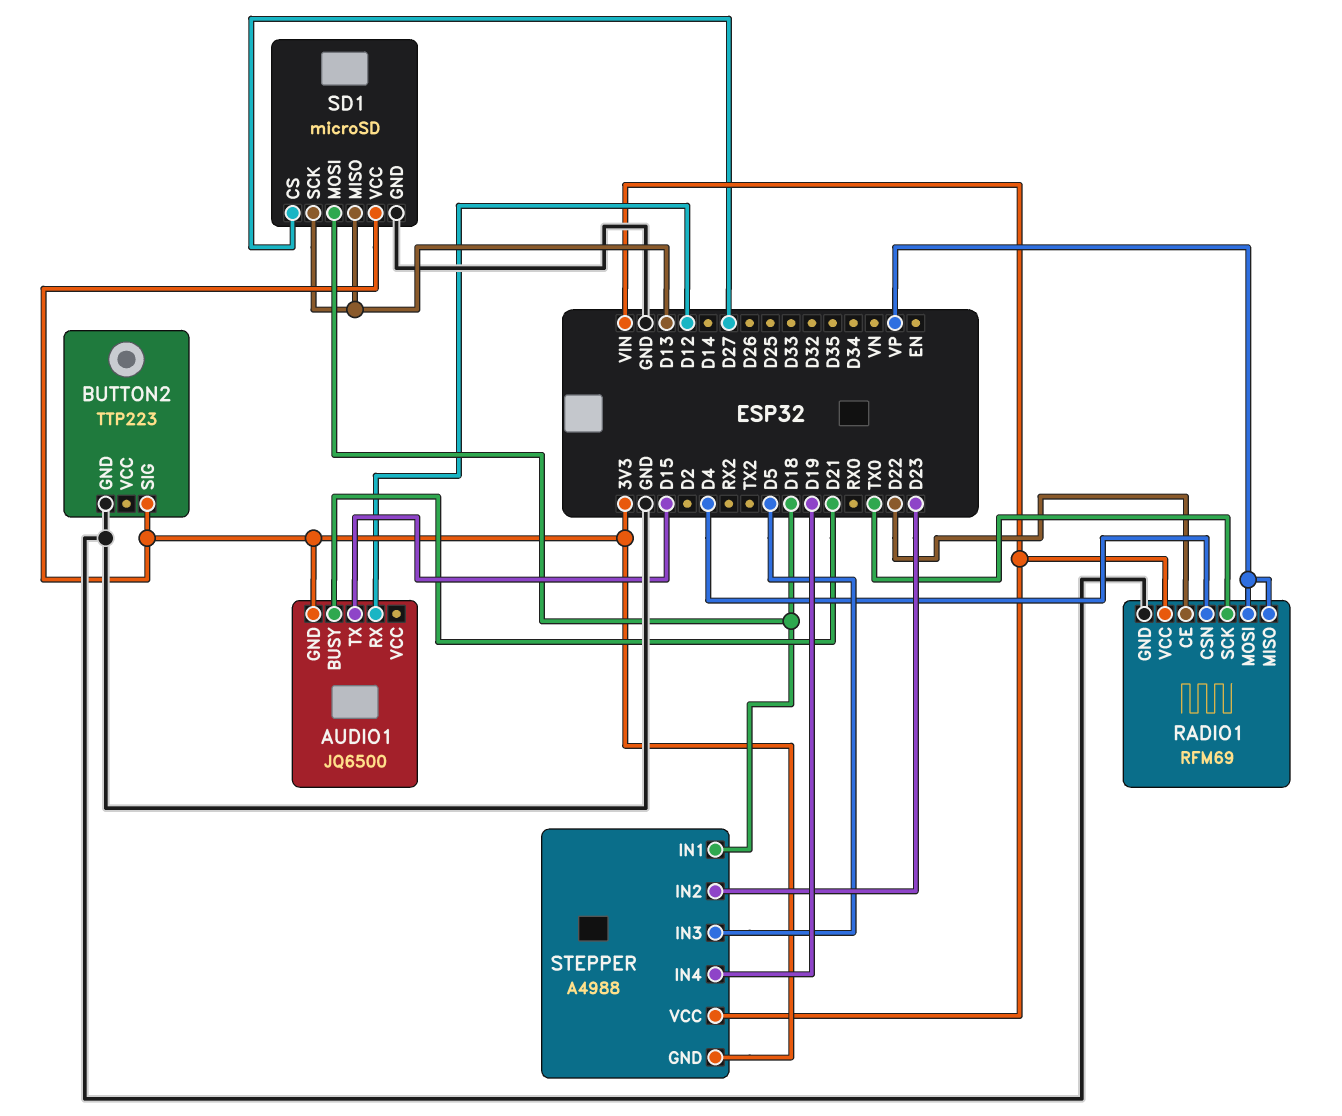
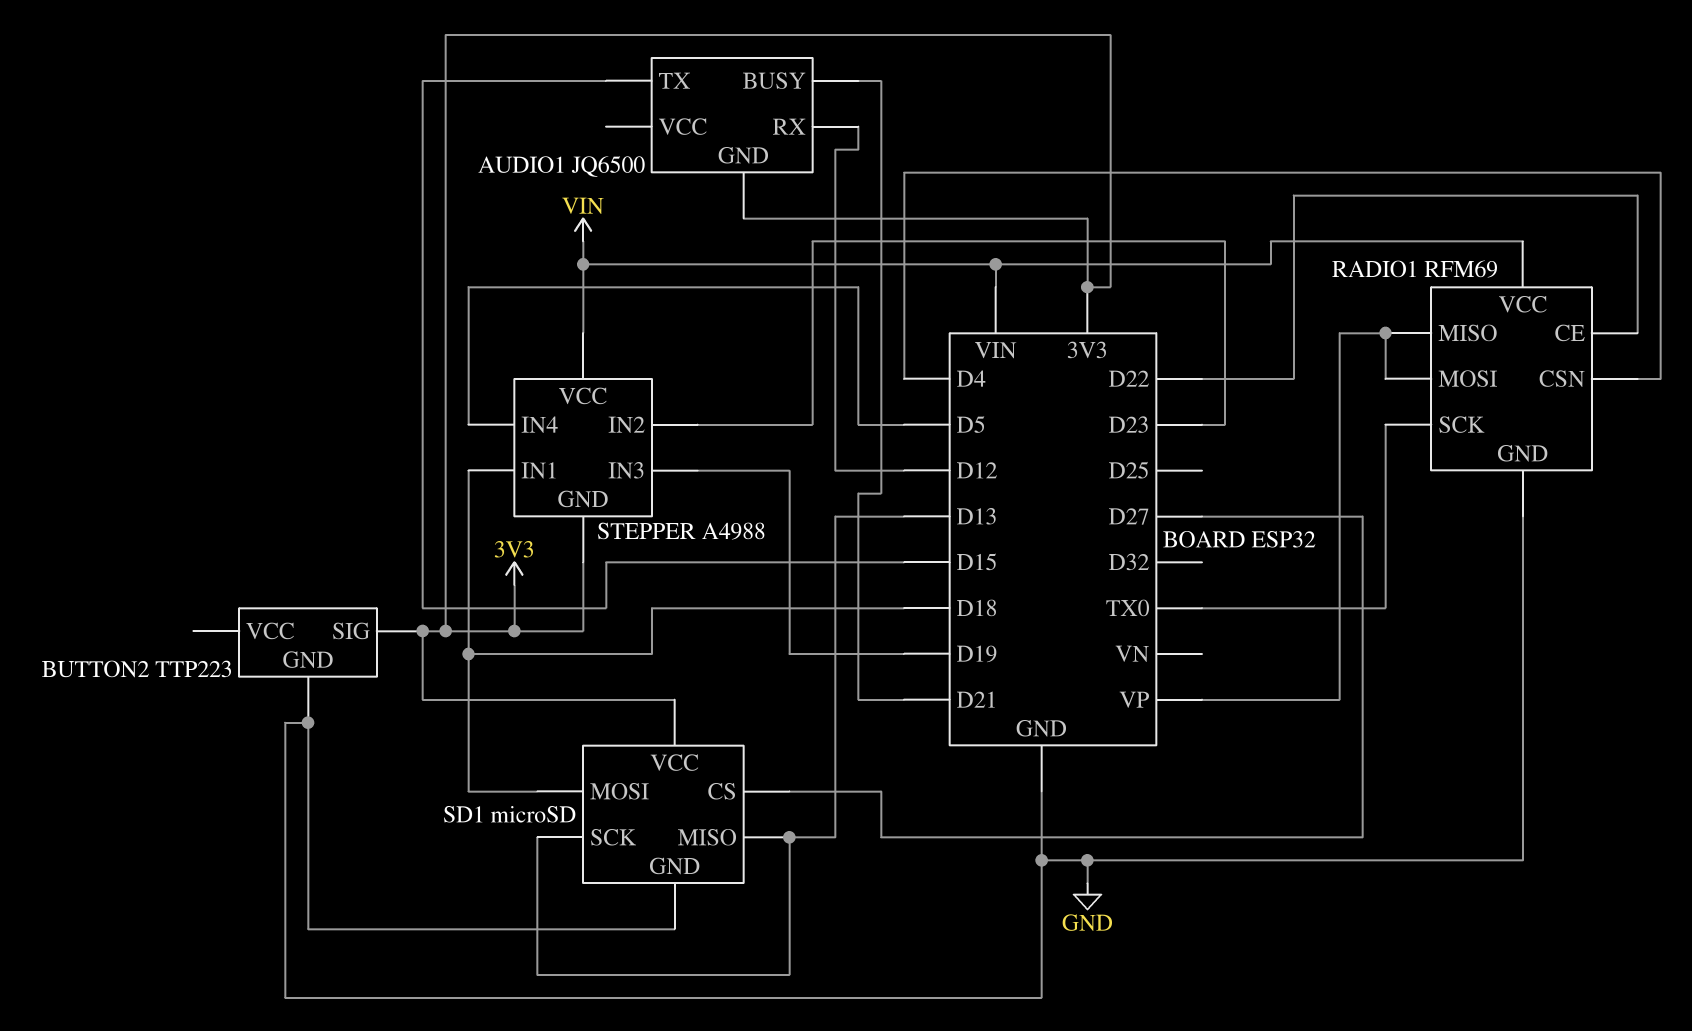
STEPPER pin IN3: D5 -> D19
STEPPER pin IN4: D19 -> D5

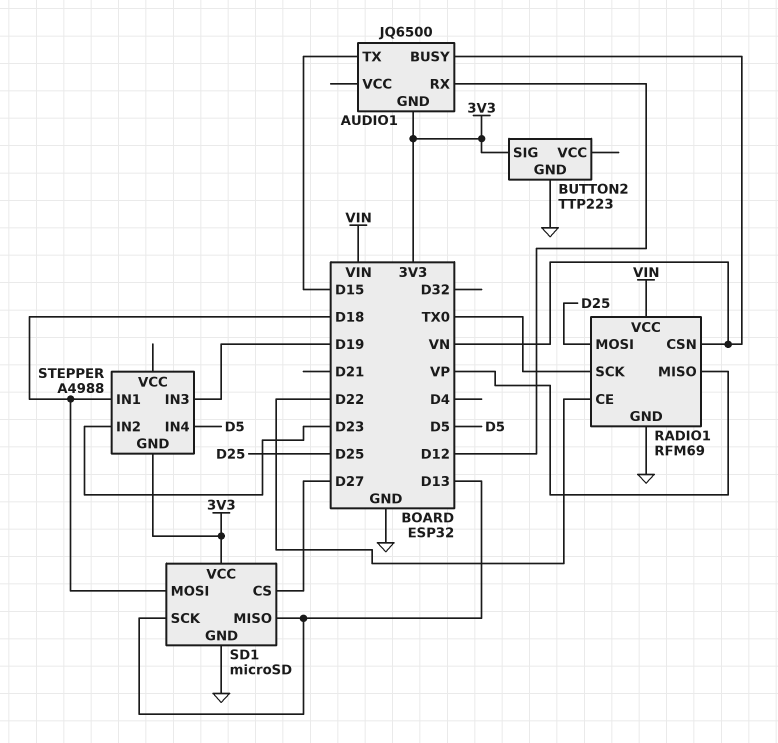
AUDIO1 pin BUSY: D21 -> VN
RADIO1 pin CSN: D4 -> VN
RADIO1 pin MOSI: VP -> D25
STEPPER pin VCC: VIN -> none

